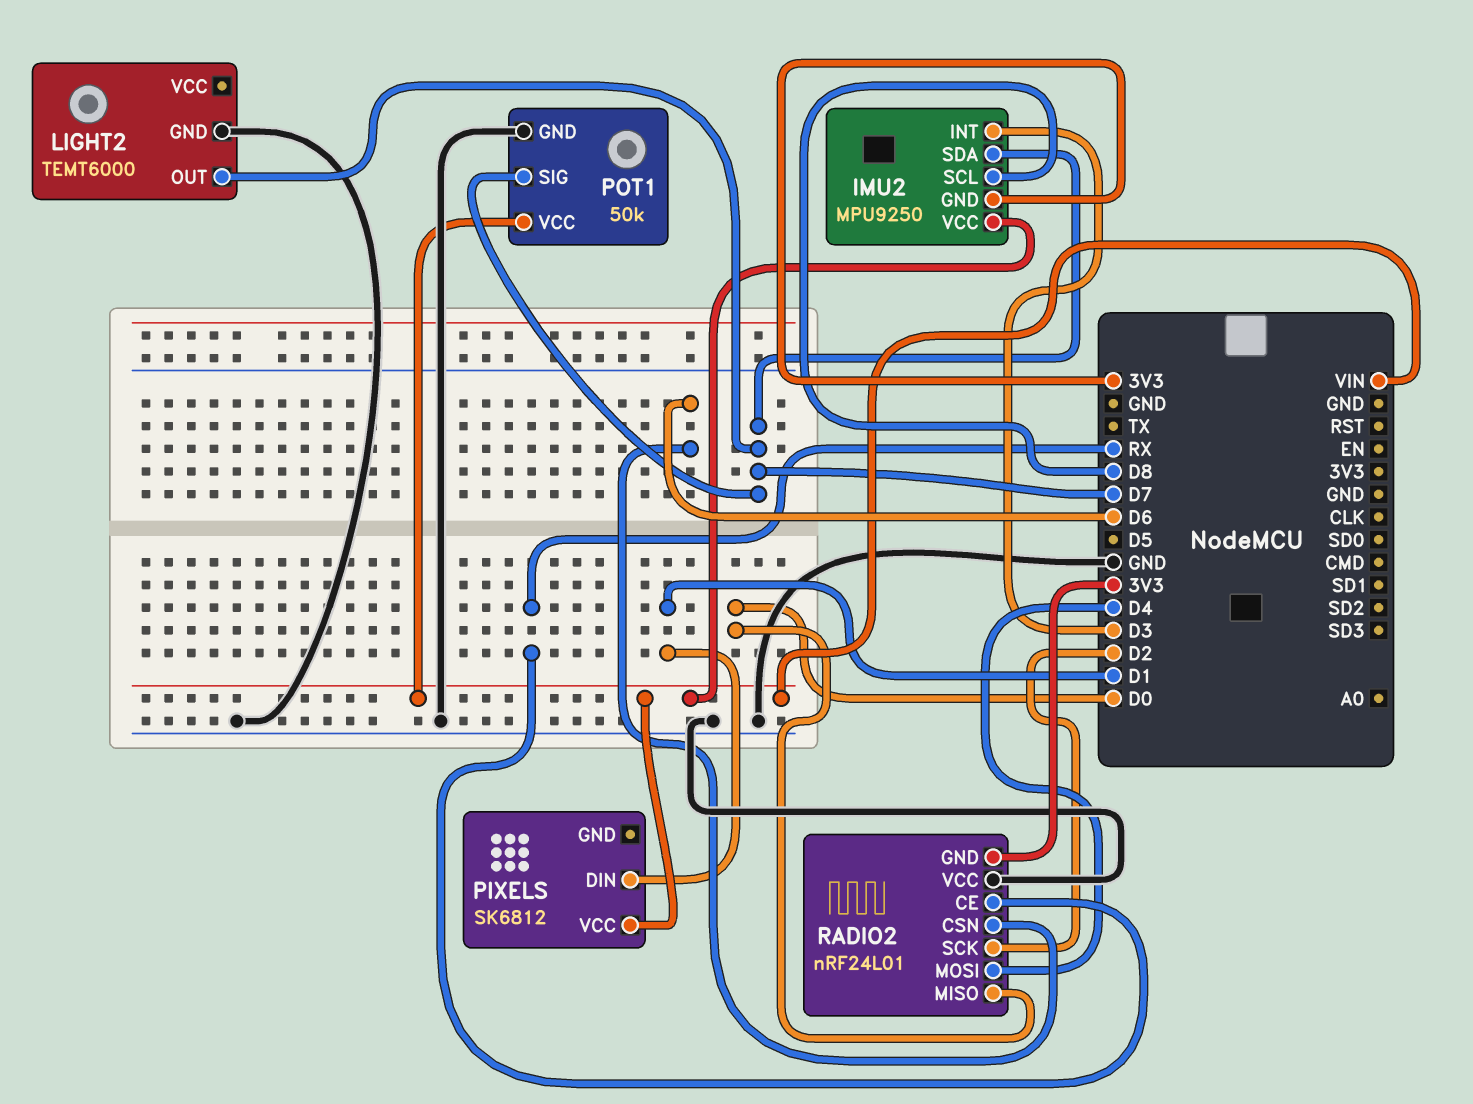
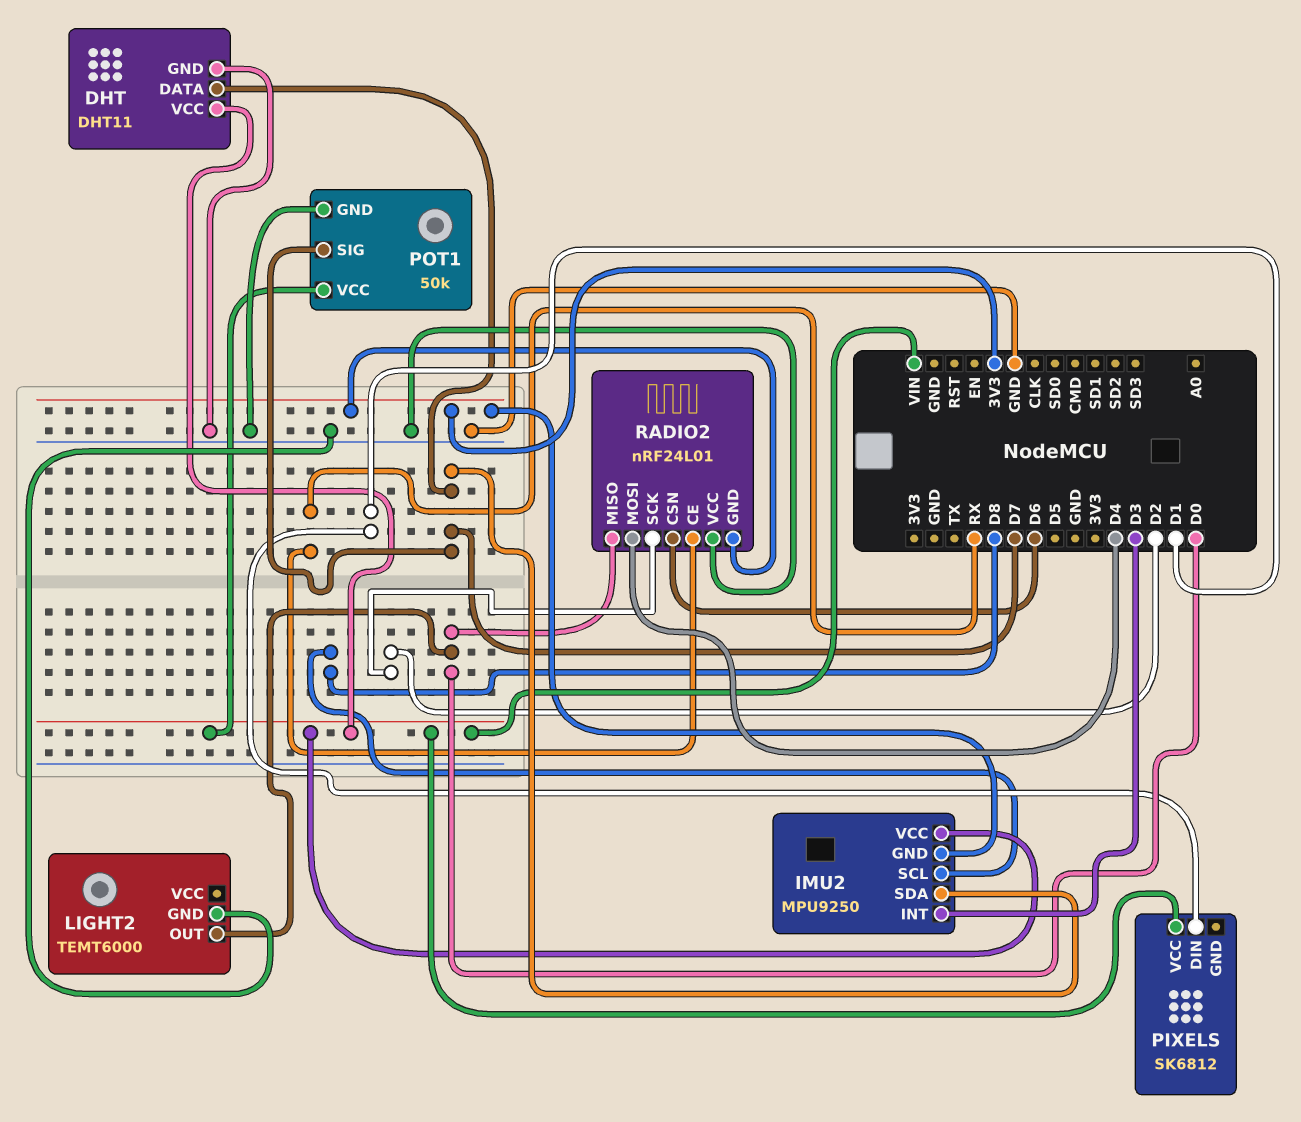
DHT: none -> DHT11
DHT pin DATA: none -> D7
DHT pin GND: none -> GND
DHT pin VCC: none -> VIN
LIGHT2 pin OUT: D7 -> D0

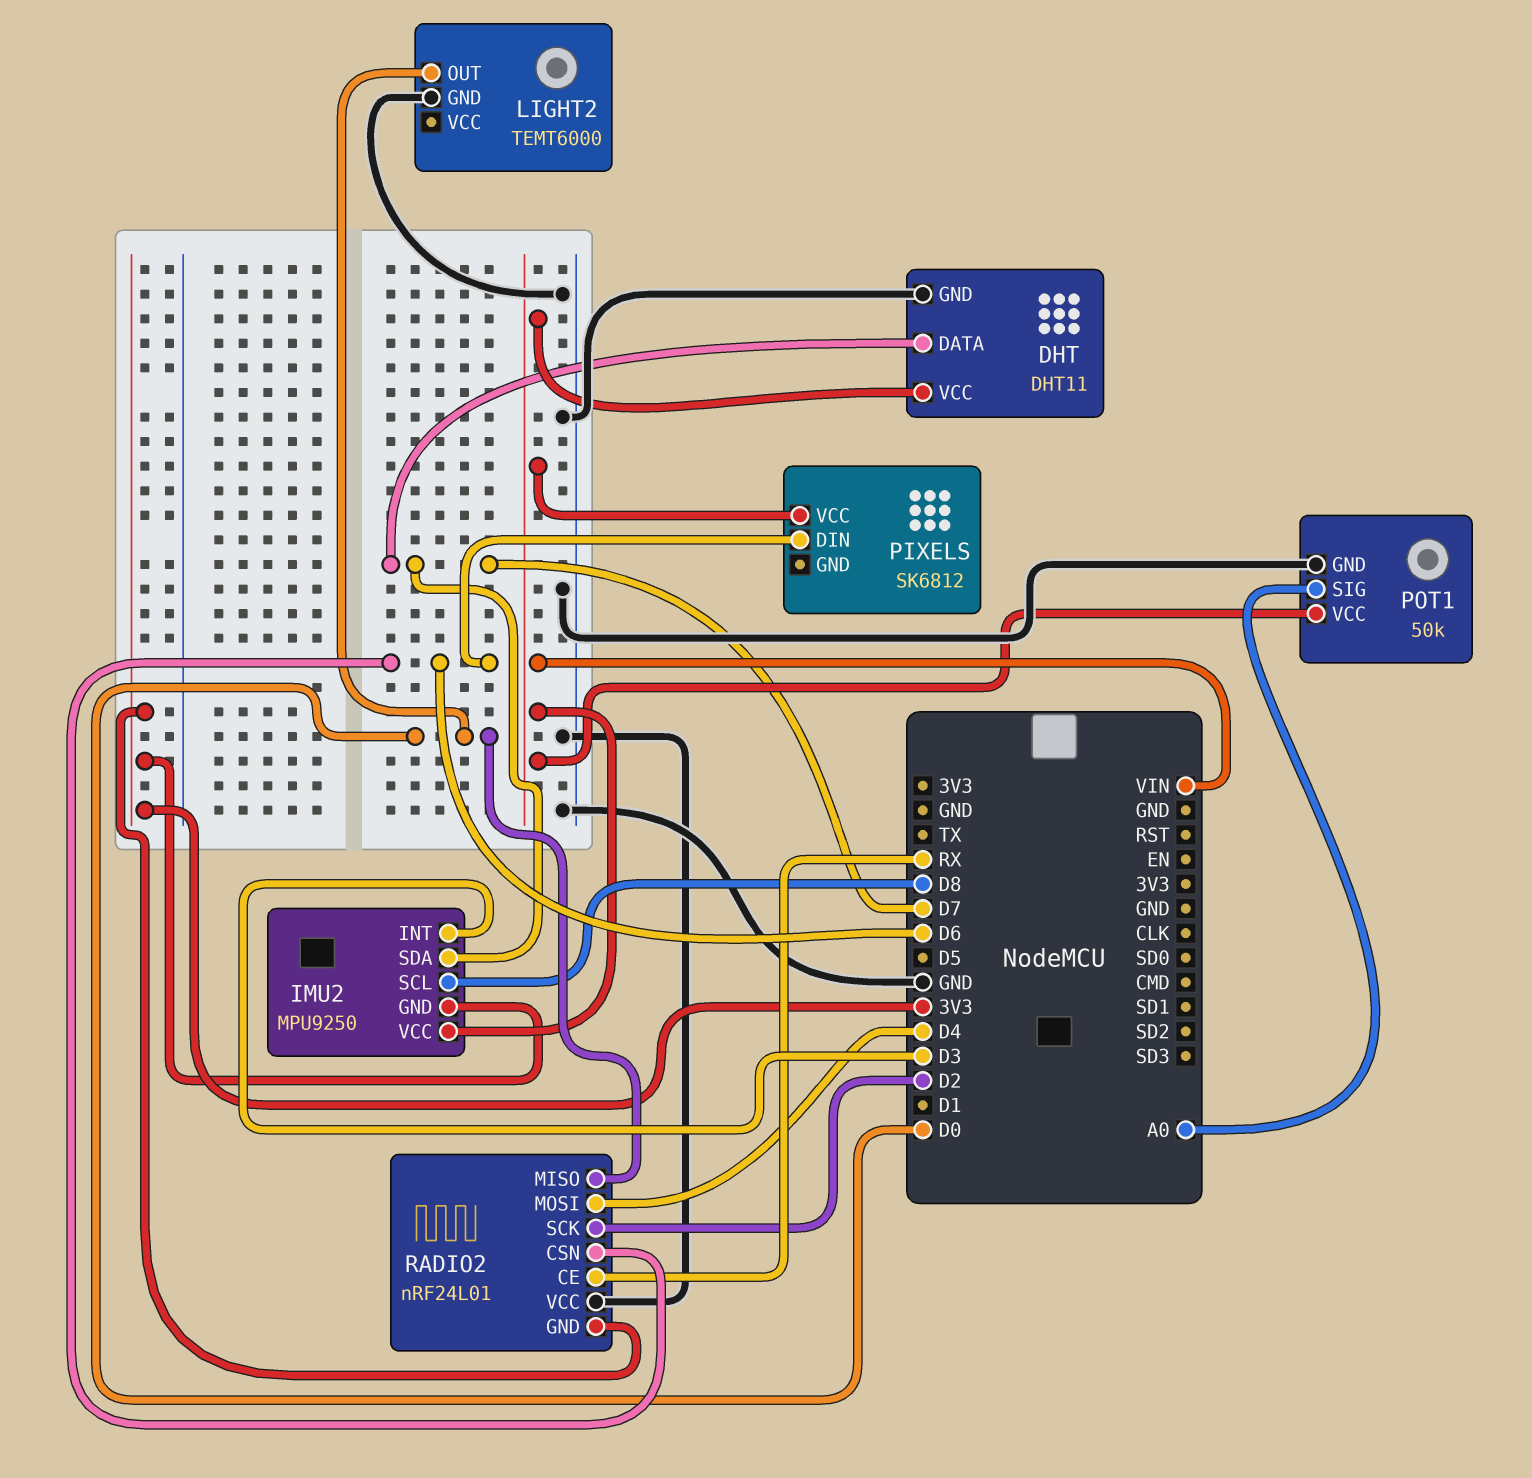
PIXELS pin DIN: D1 -> D6
POT1 pin SIG: D7 -> A0

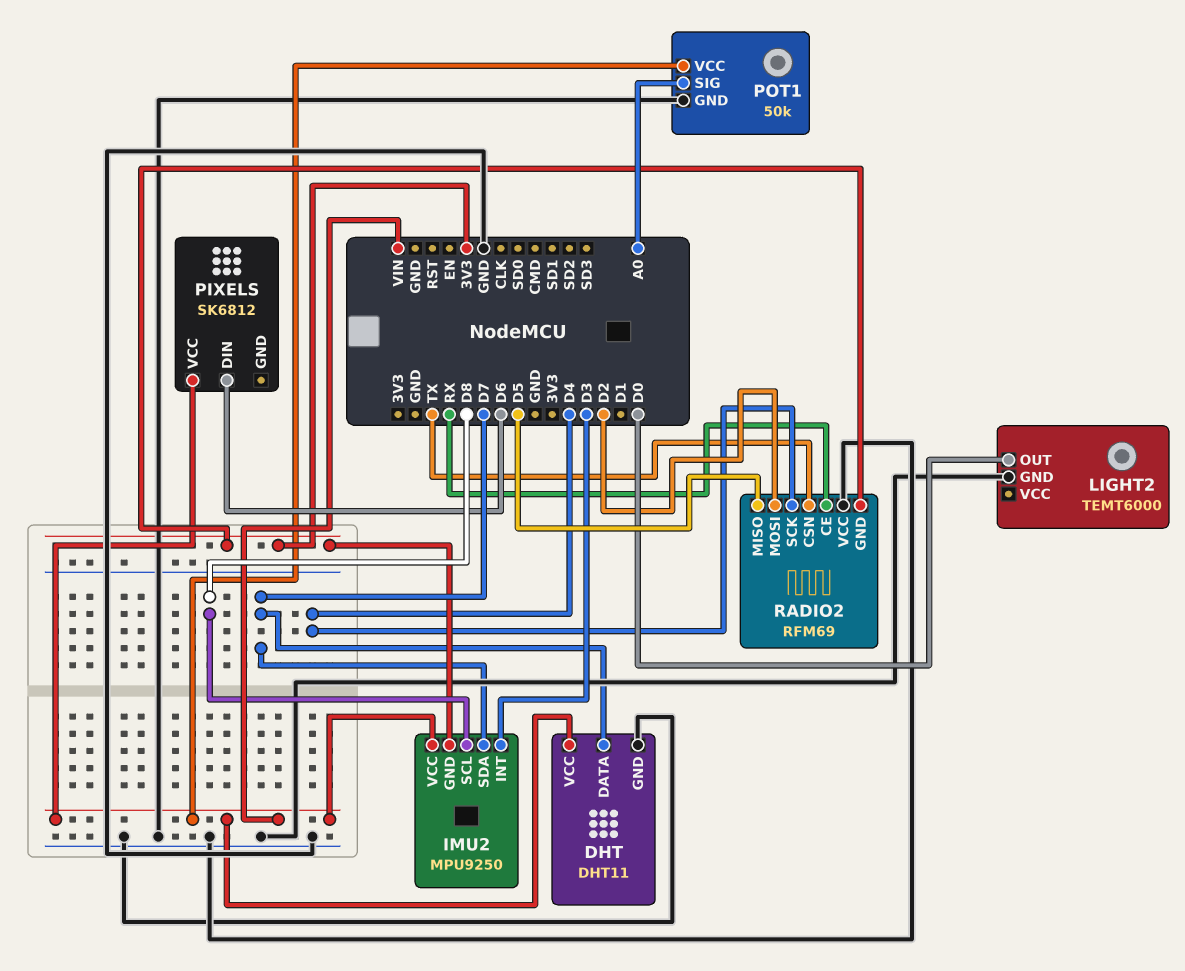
RADIO2: nRF24L01 -> RFM69
RADIO2 pin CSN: D6 -> TX
RADIO2 pin MISO: D0 -> D5
RADIO2 pin MOSI: D4 -> D2
RADIO2 pin SCK: D2 -> D4

